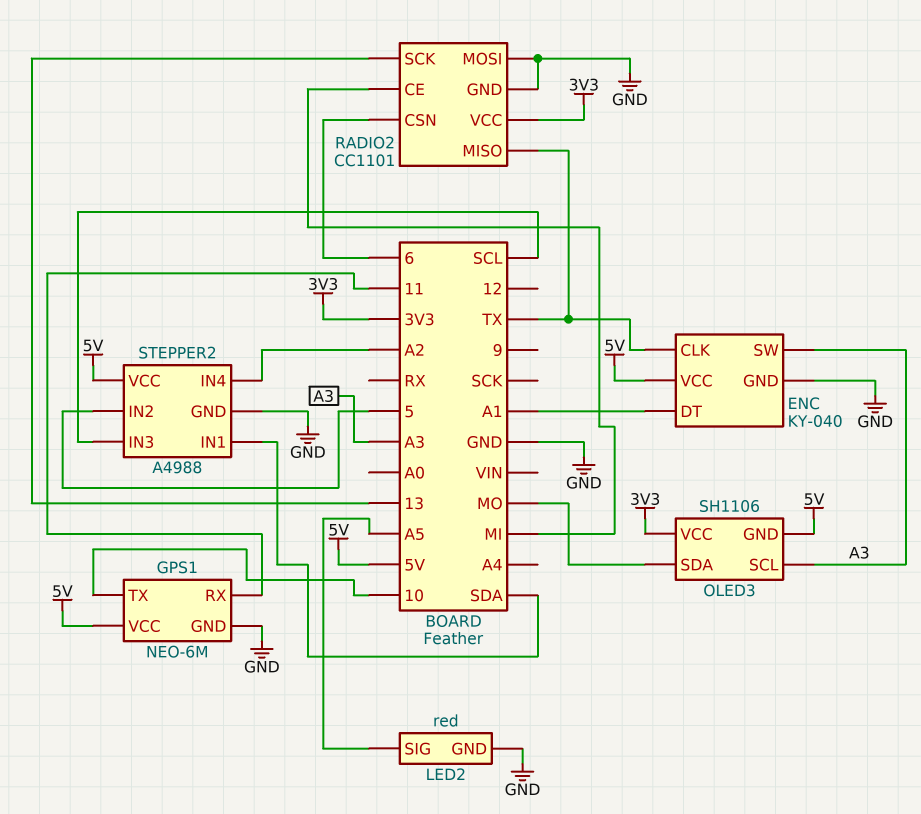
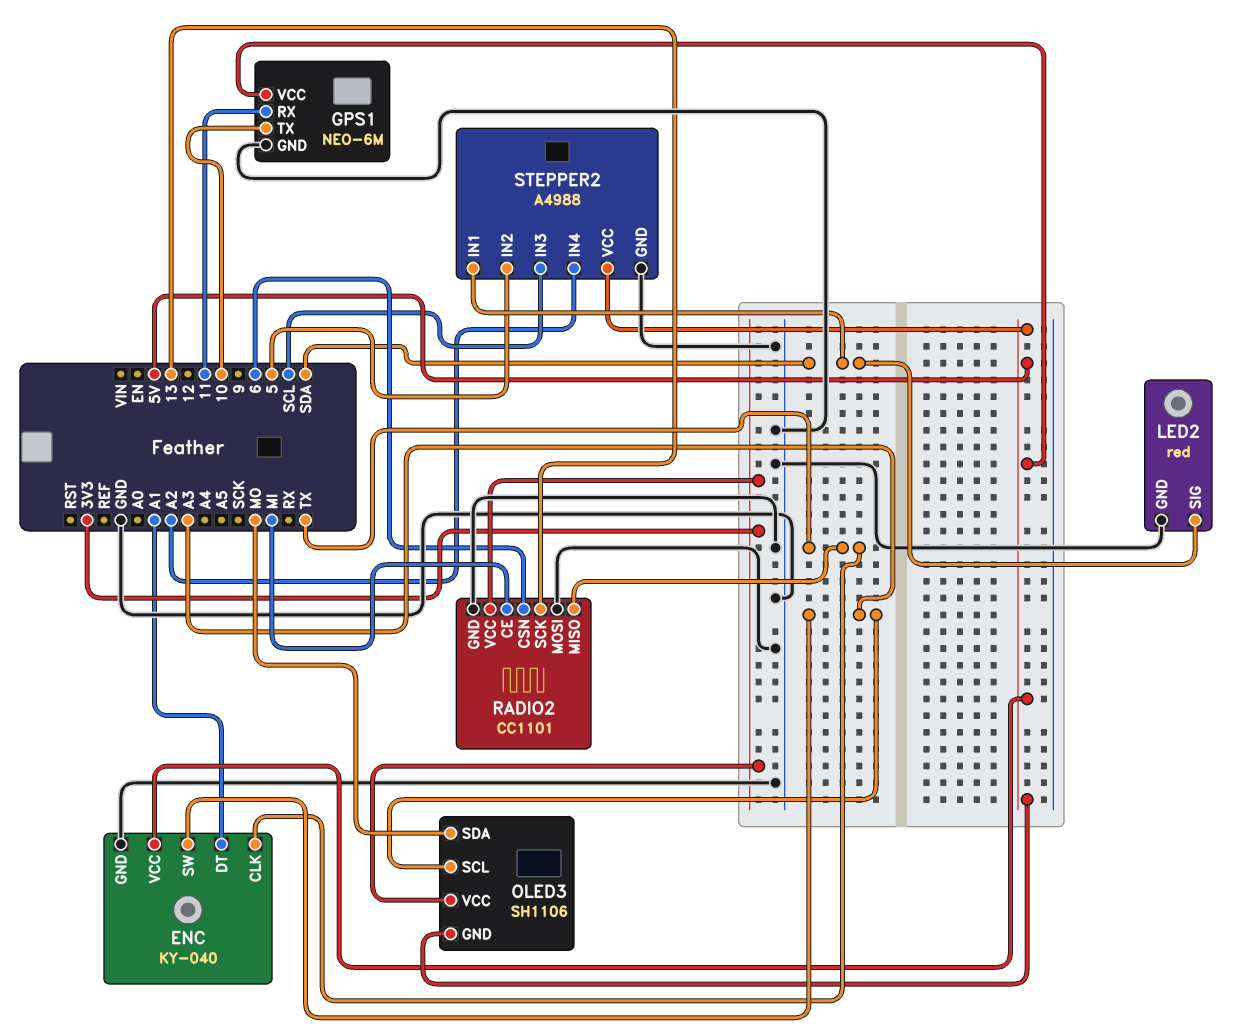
LED2 pin SIG: A5 -> SDA

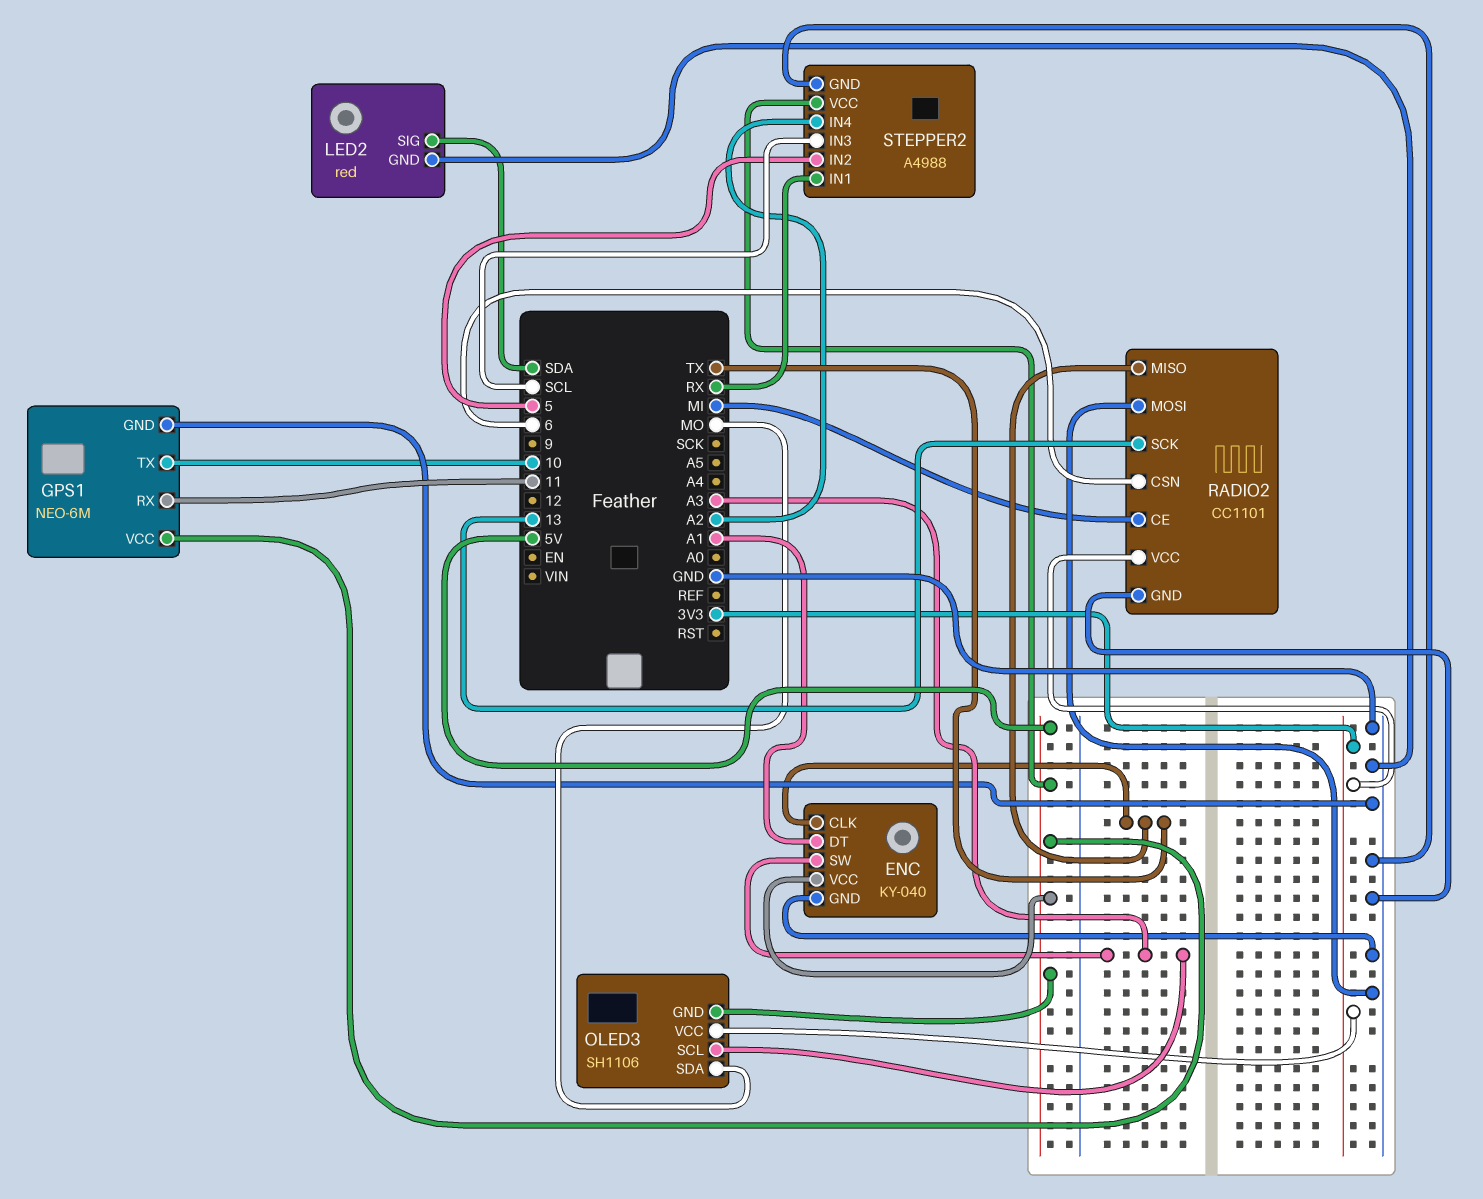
STEPPER2 pin IN1: SDA -> RX

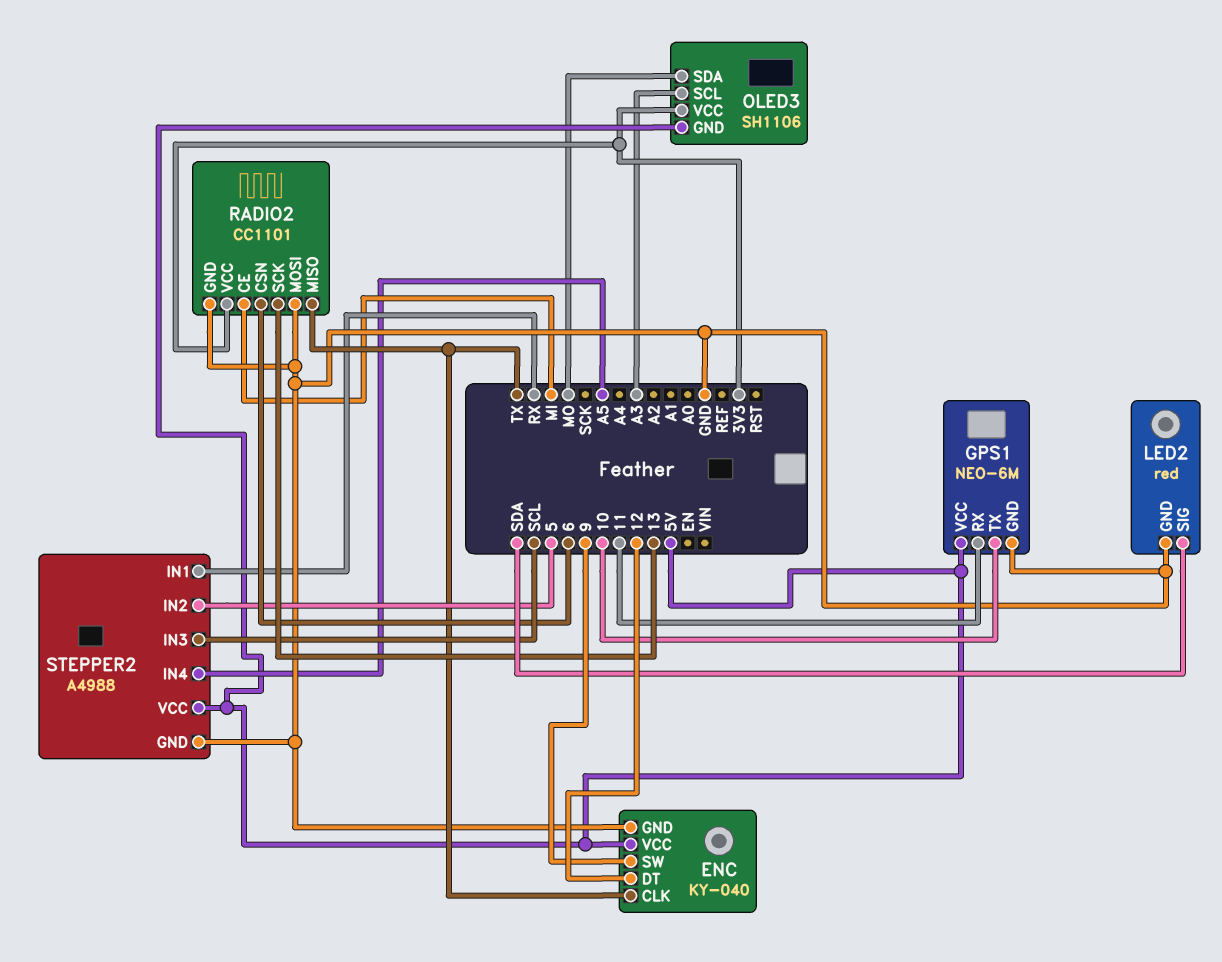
ENC pin DT: A1 -> 12
ENC pin SW: A3 -> 9
STEPPER2 pin IN4: A2 -> A5

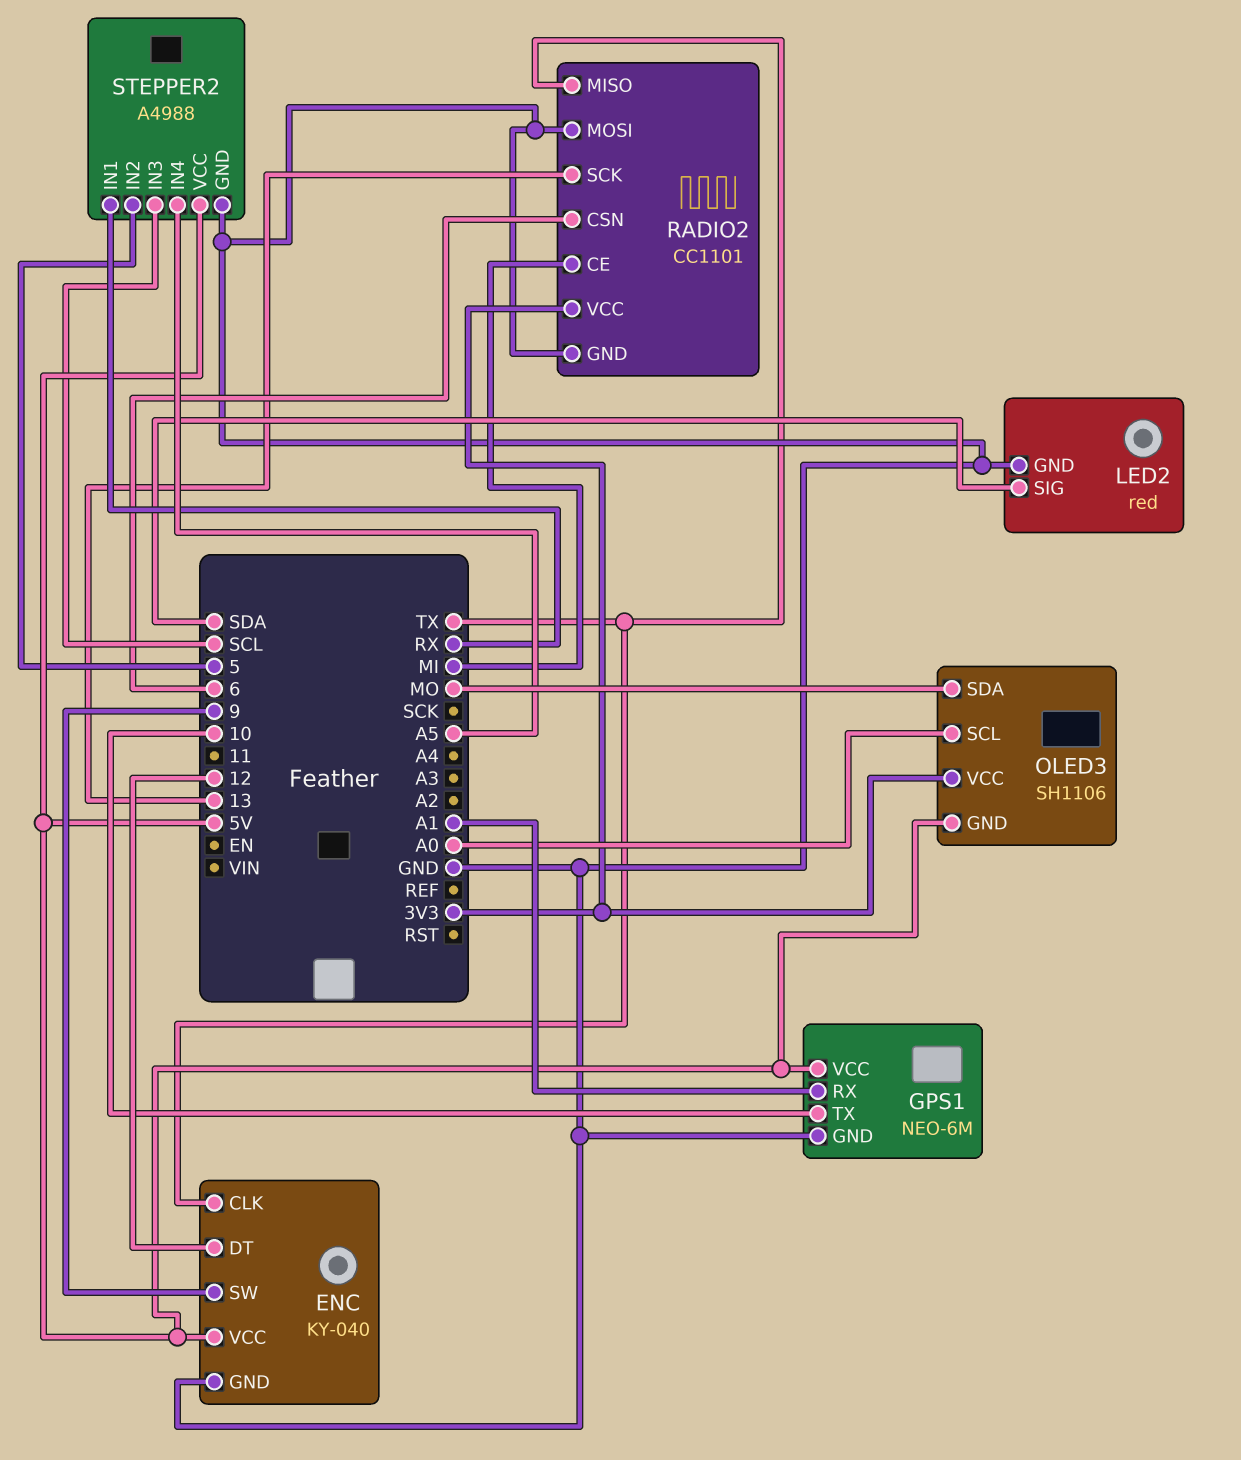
GPS1 pin RX: 11 -> A1
OLED3 pin SCL: A3 -> A0

